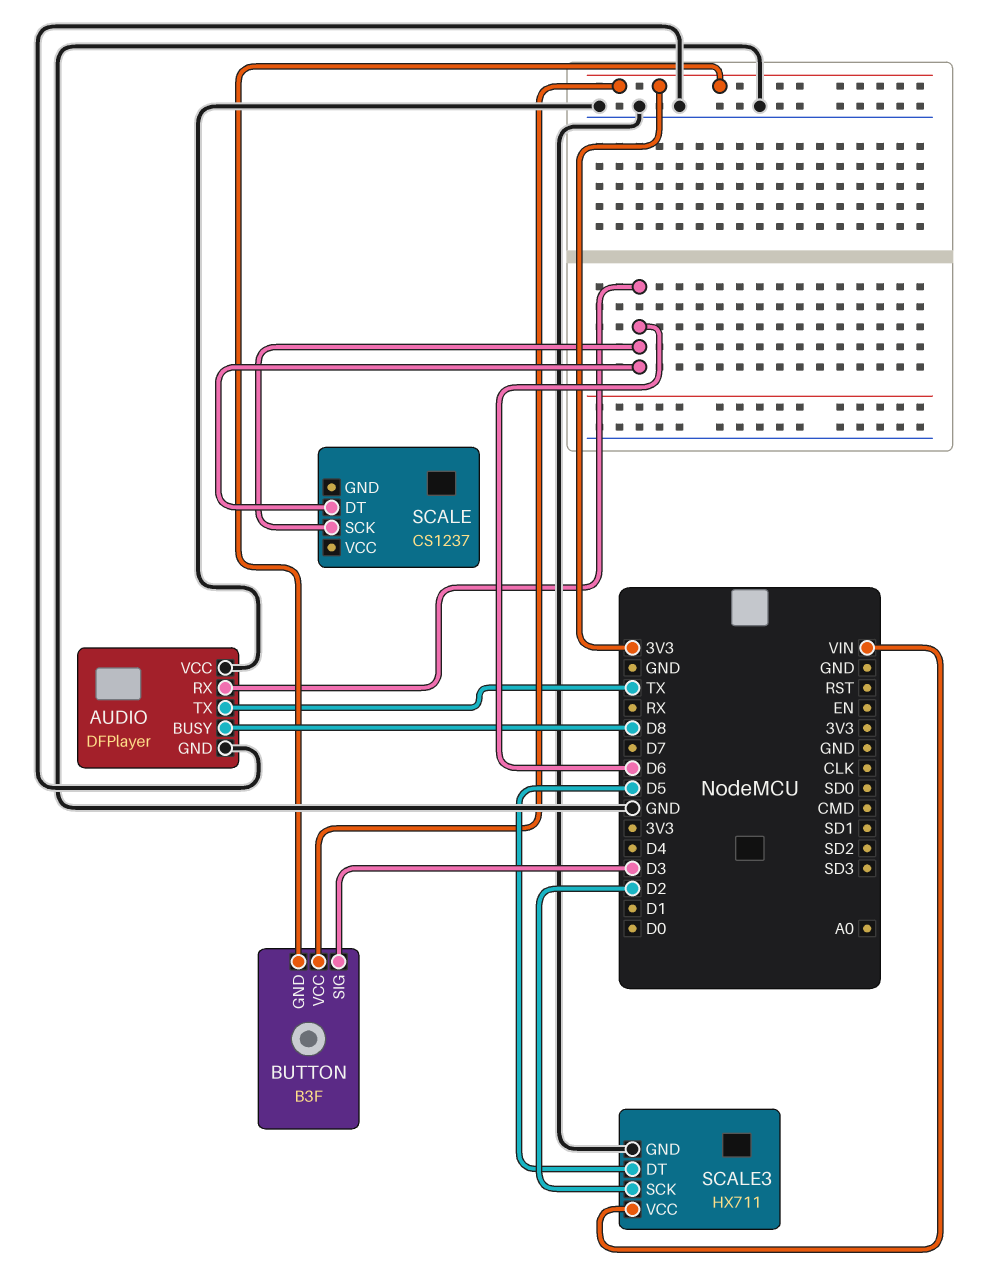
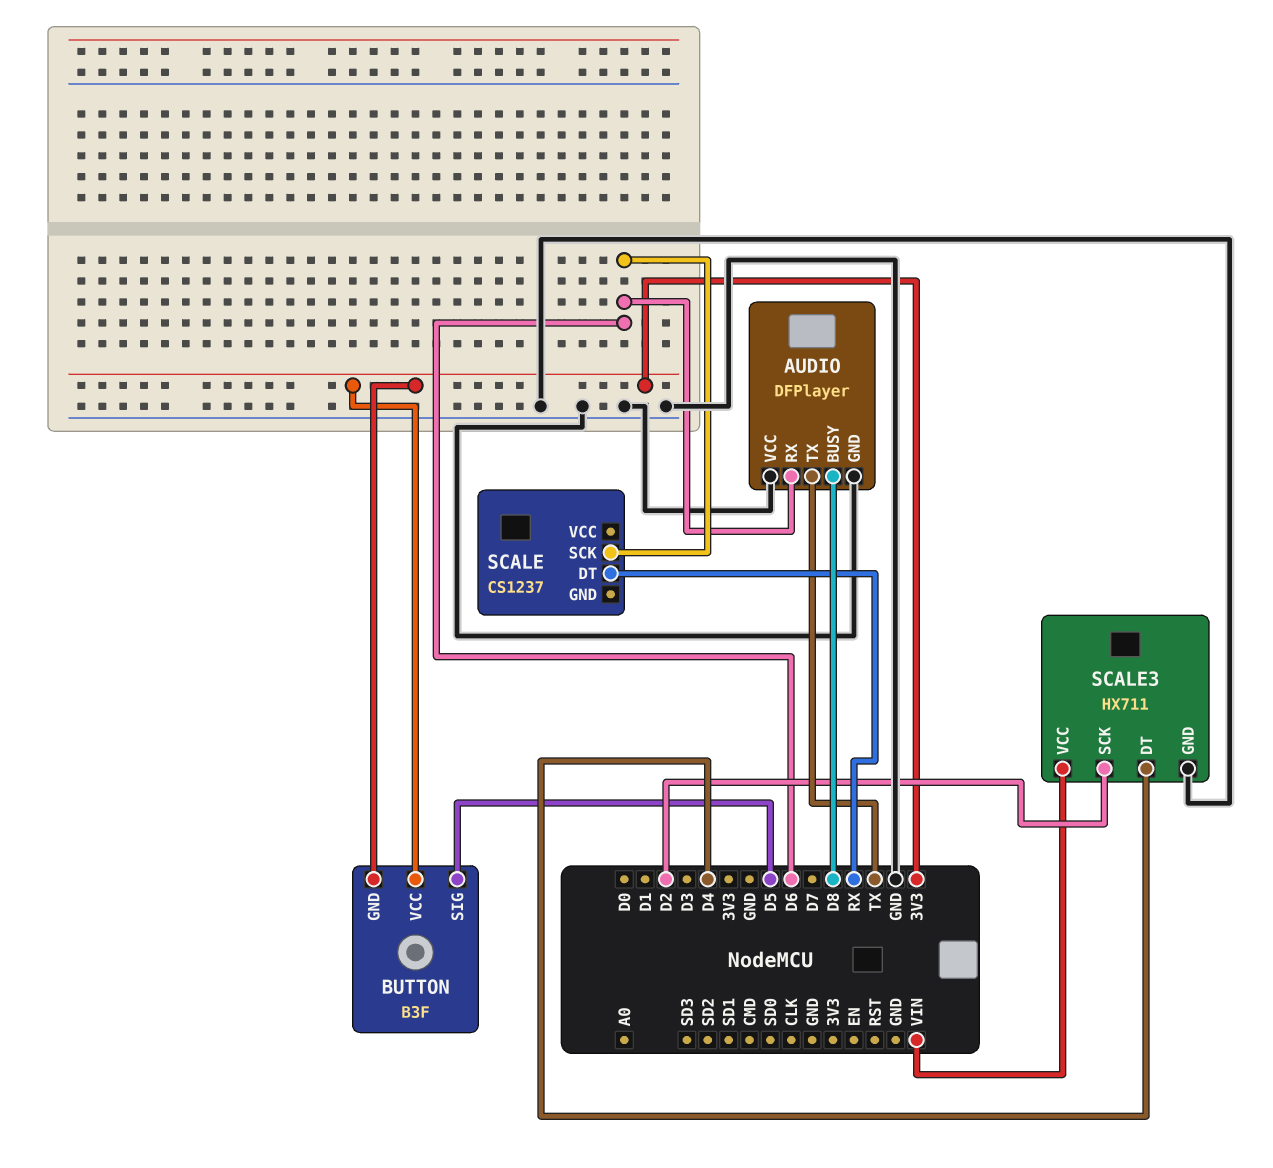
BUTTON pin SIG: D3 -> D5
SCALE pin DT: D6 -> RX
SCALE3 pin DT: D5 -> D4

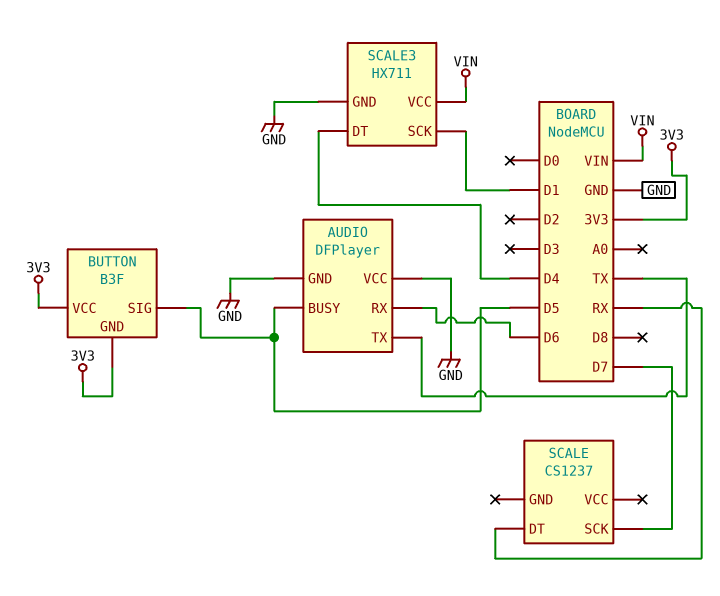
AUDIO pin BUSY: D8 -> D5
SCALE pin SCK: D6 -> D7
SCALE3 pin SCK: D2 -> D1

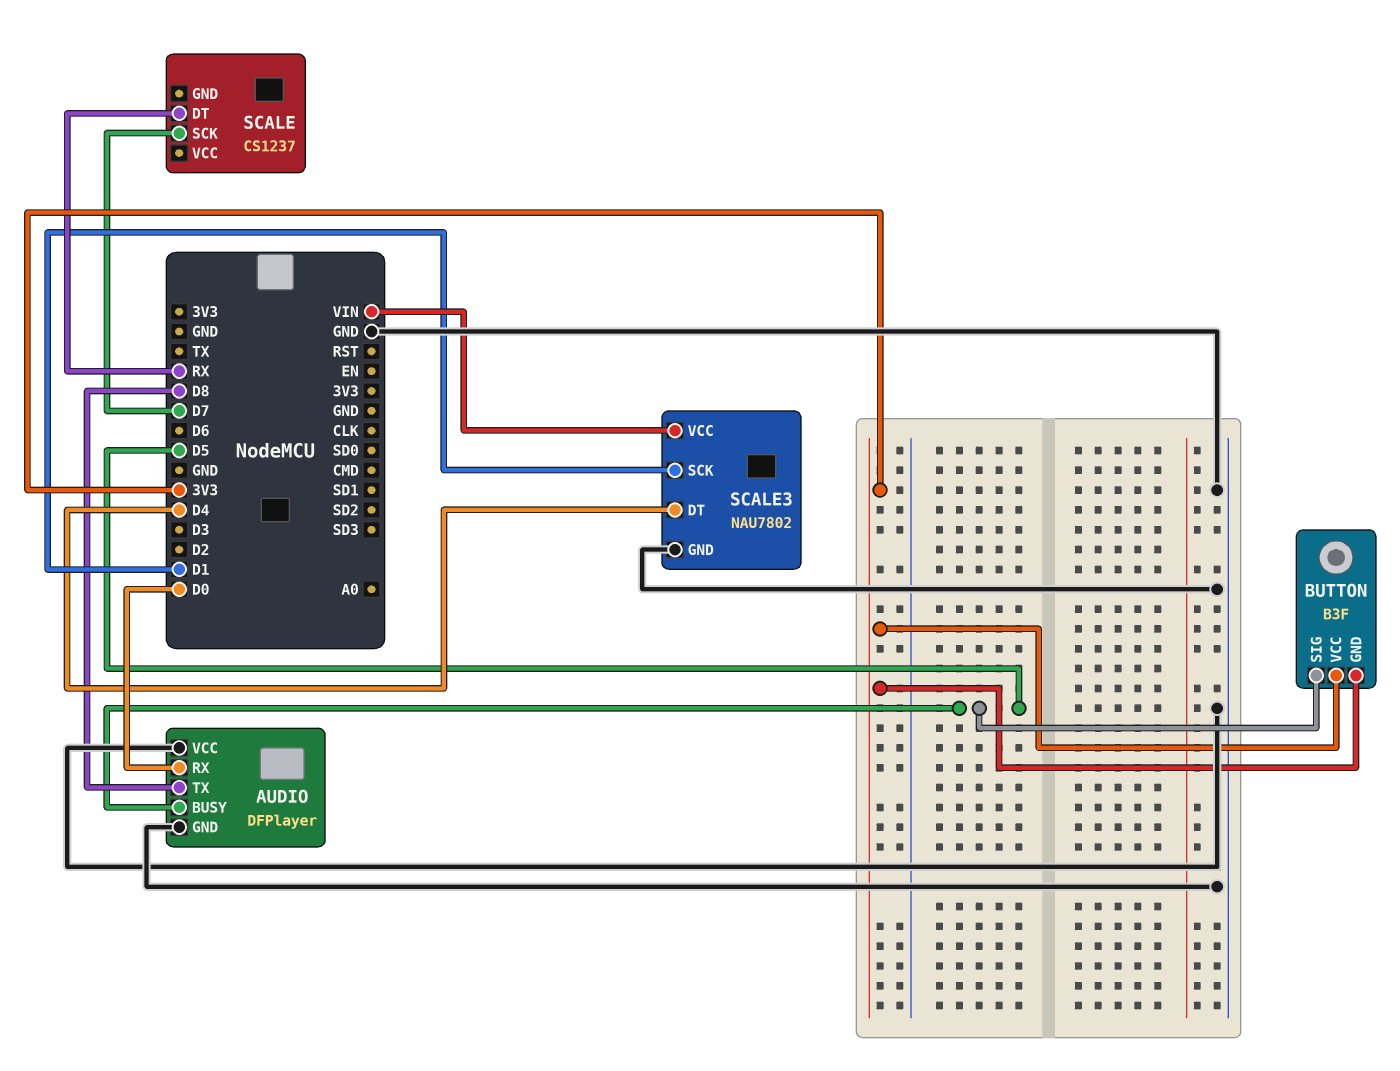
AUDIO pin RX: D6 -> D0
AUDIO pin TX: TX -> D8
SCALE3: HX711 -> NAU7802

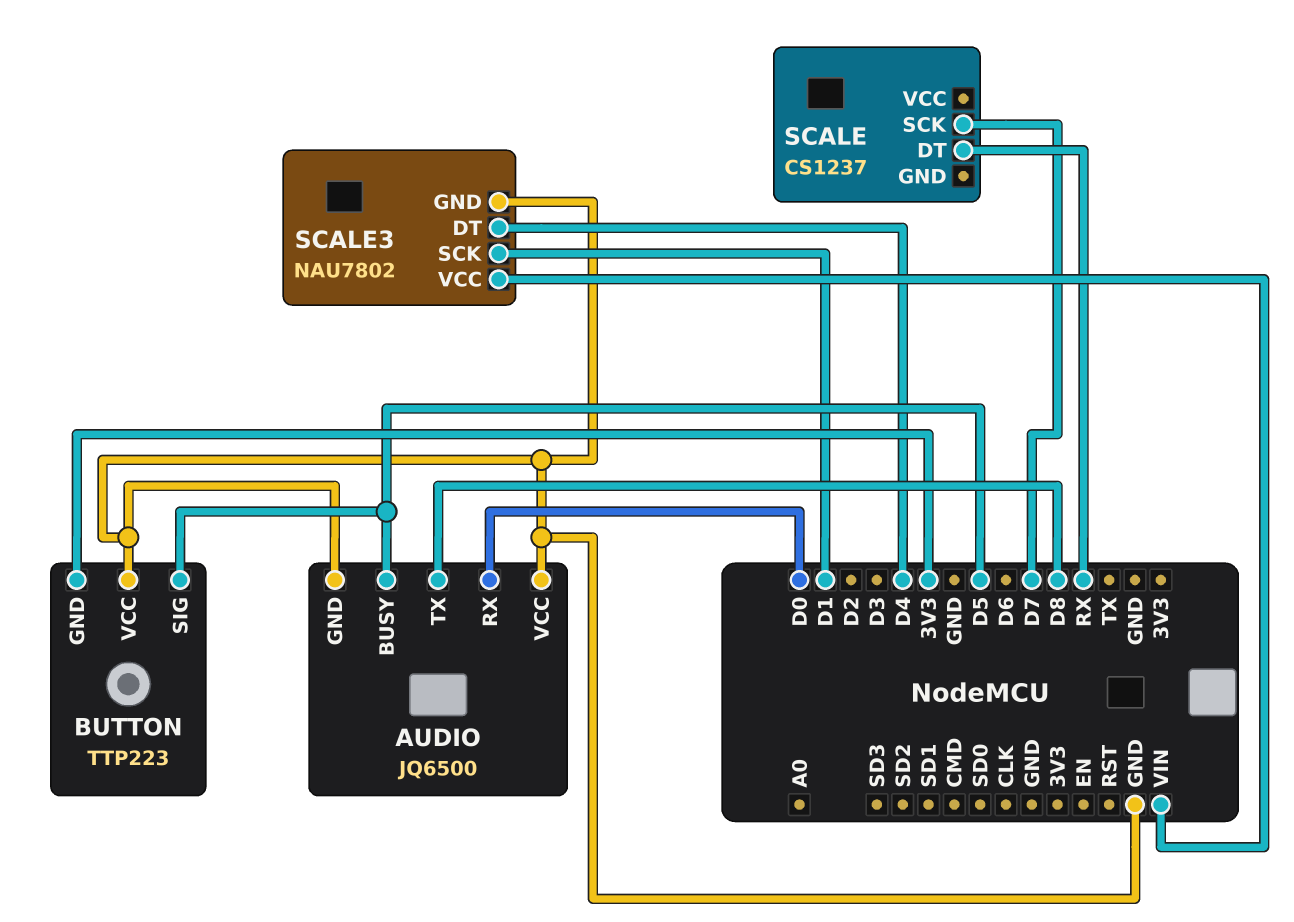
AUDIO: DFPlayer -> JQ6500
BUTTON: B3F -> TTP223
BUTTON pin VCC: 3V3 -> GND

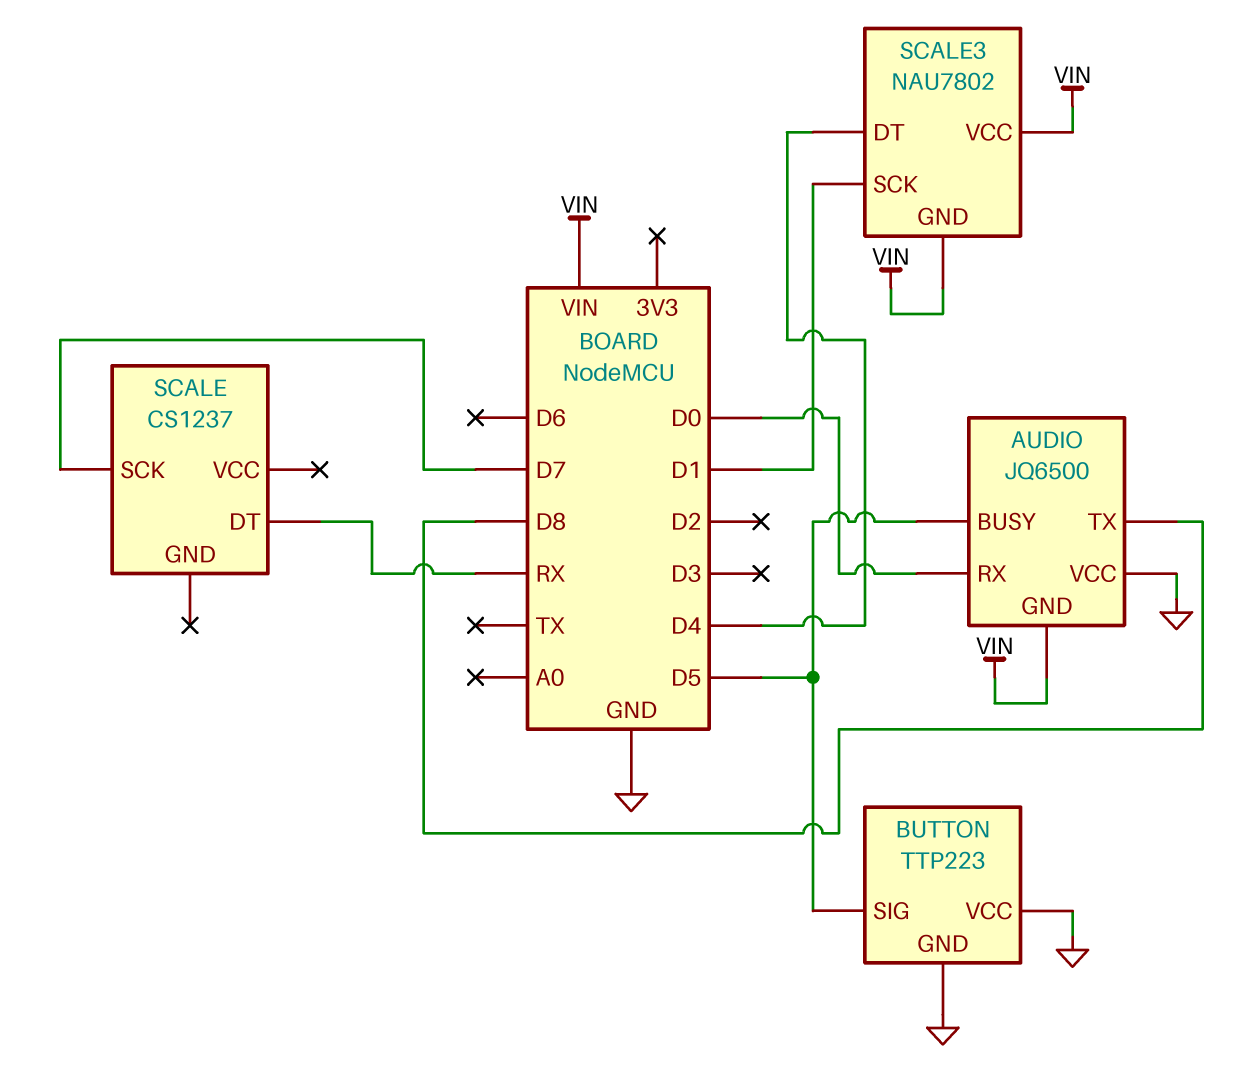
AUDIO pin GND: GND -> VIN
BUTTON pin GND: 3V3 -> GND
SCALE3 pin GND: GND -> VIN

